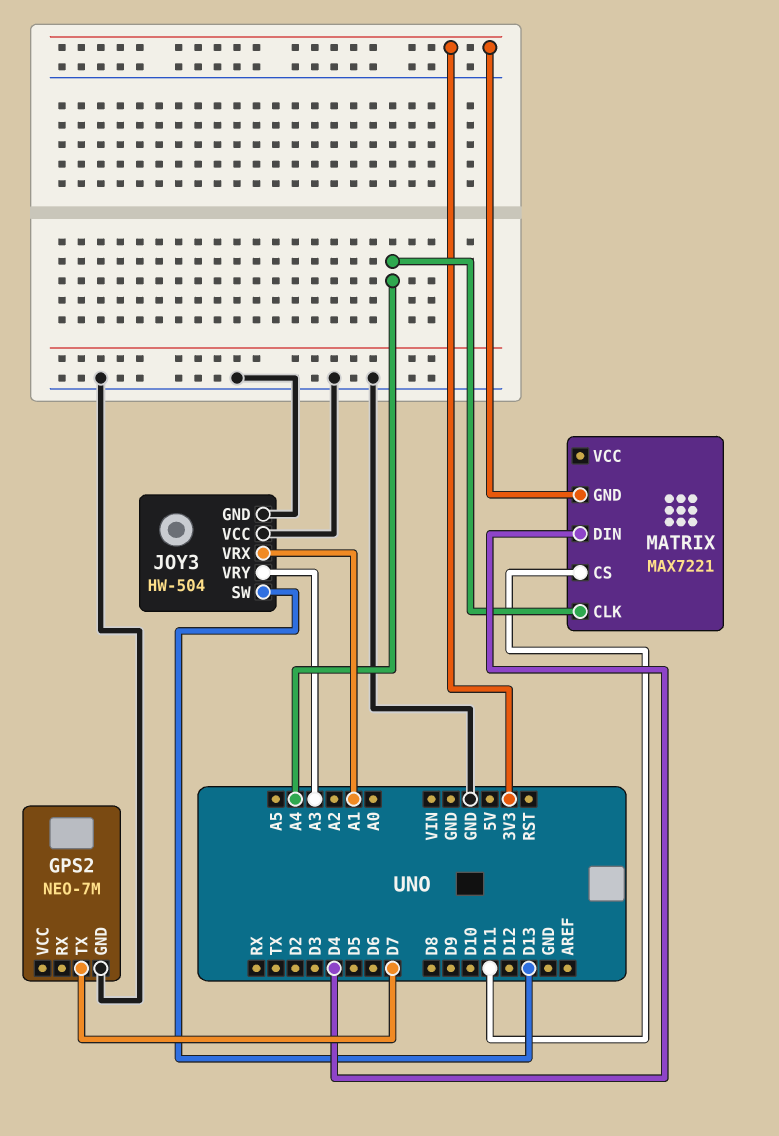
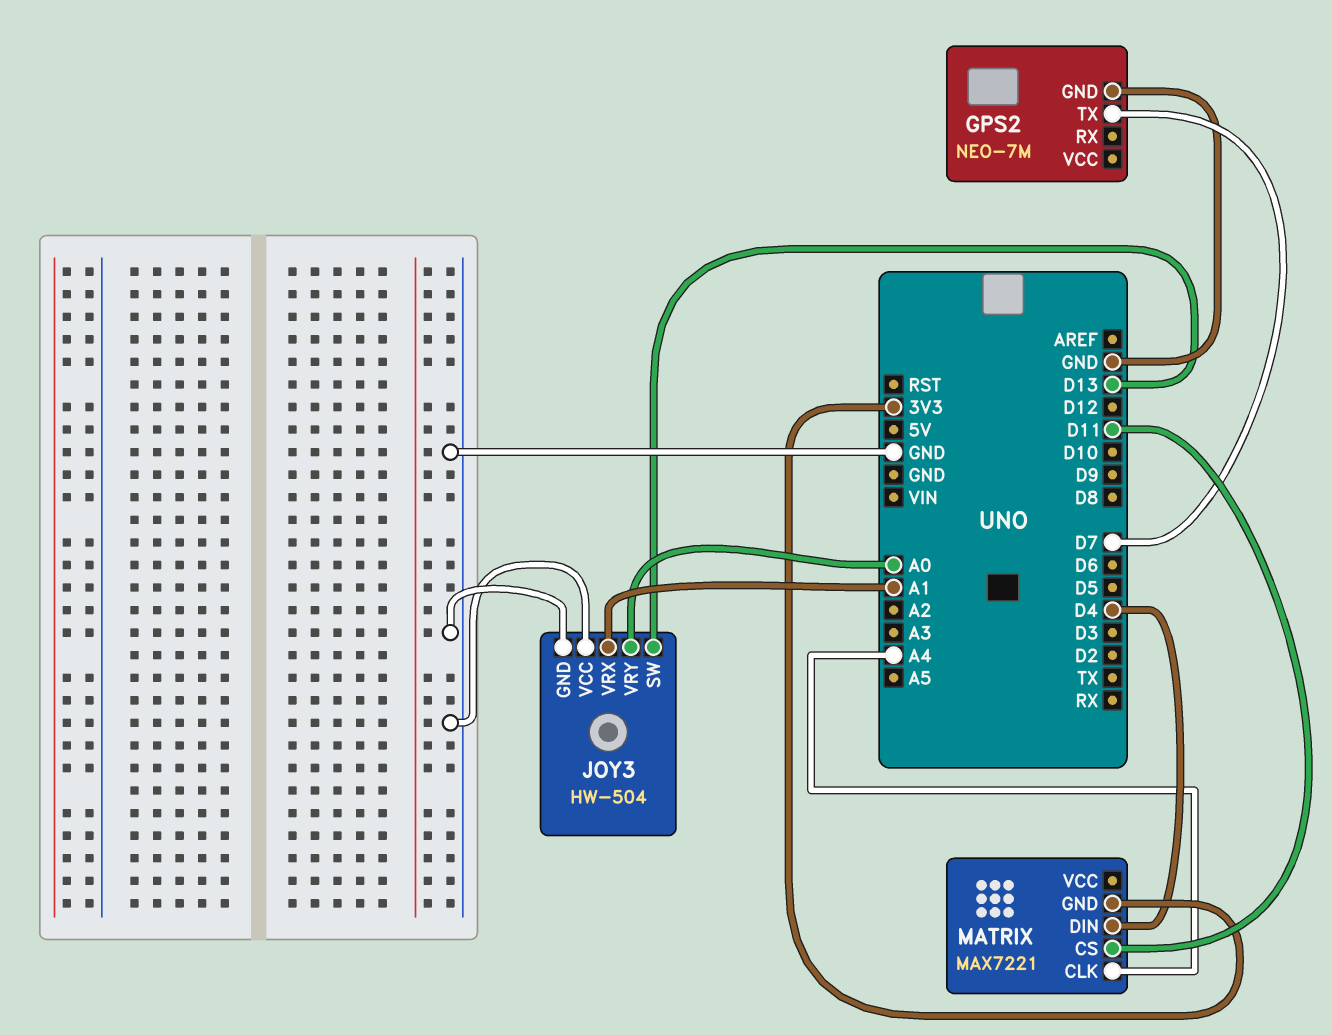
JOY3 pin VRY: A3 -> A0

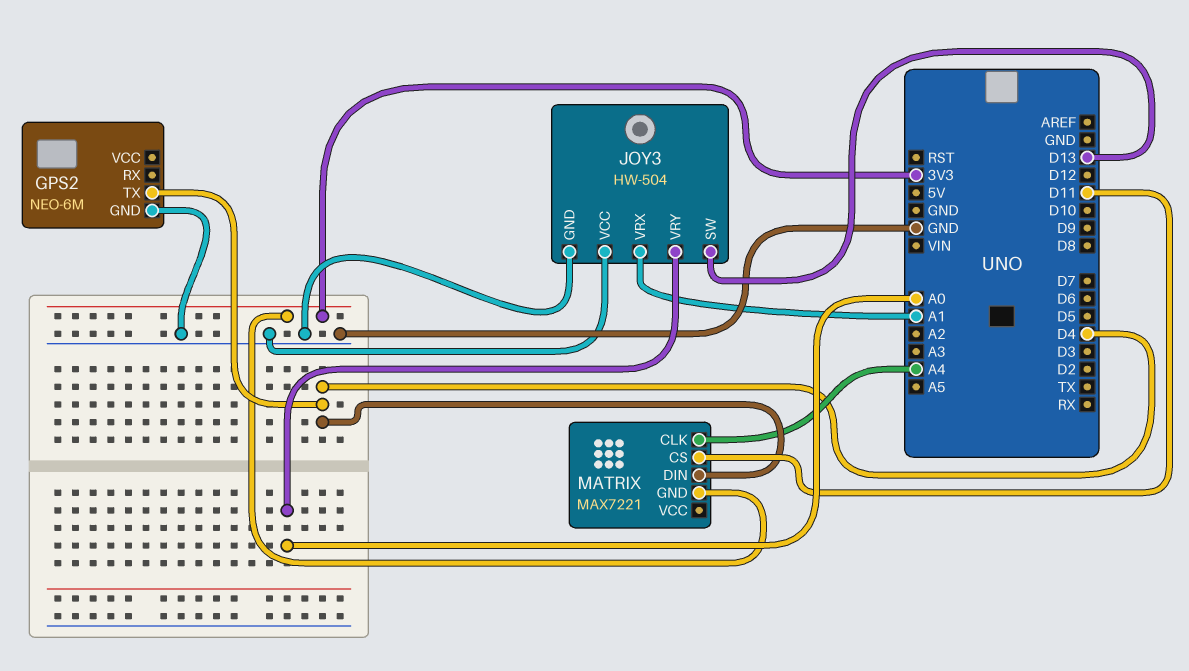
GPS2: NEO-7M -> NEO-6M
GPS2 pin TX: D7 -> D4

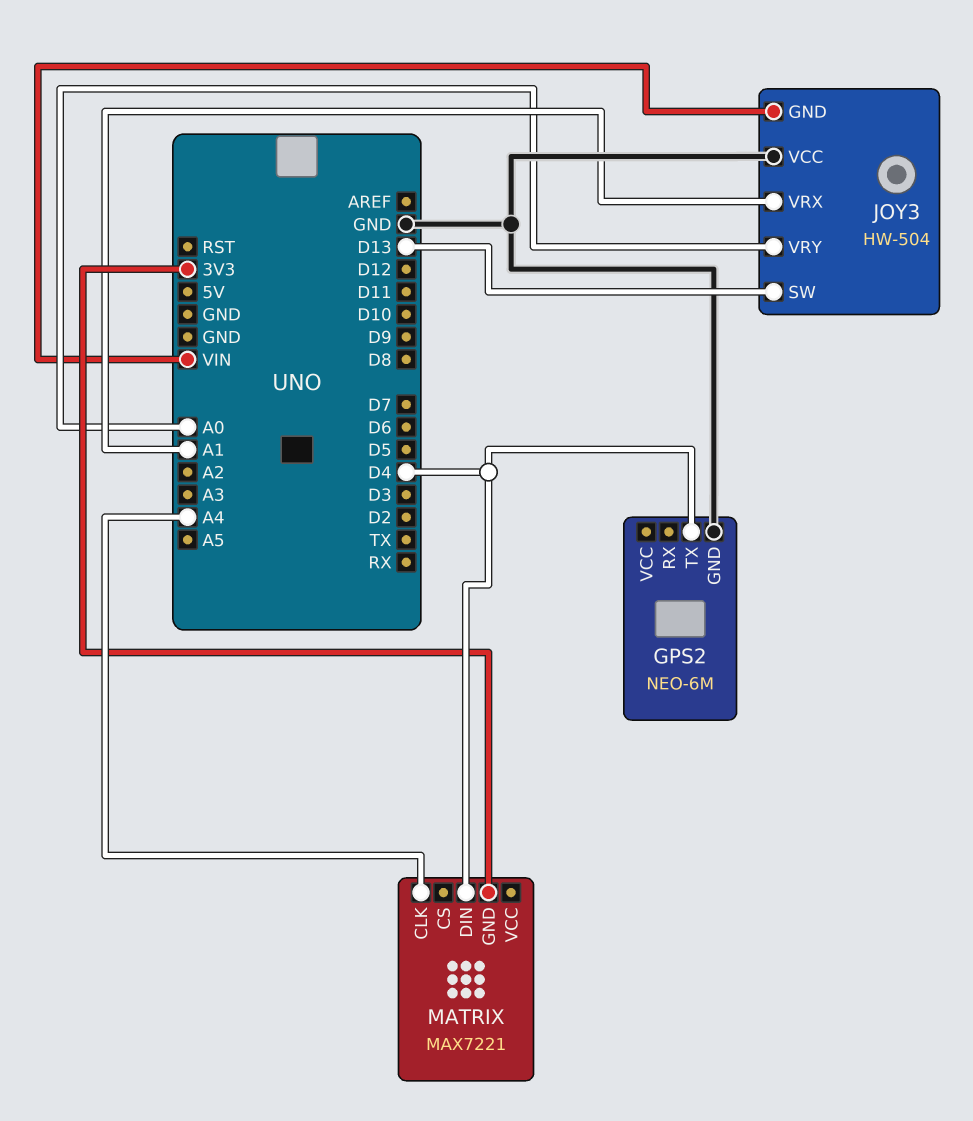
JOY3 pin GND: GND -> VIN
MATRIX pin CS: D11 -> none

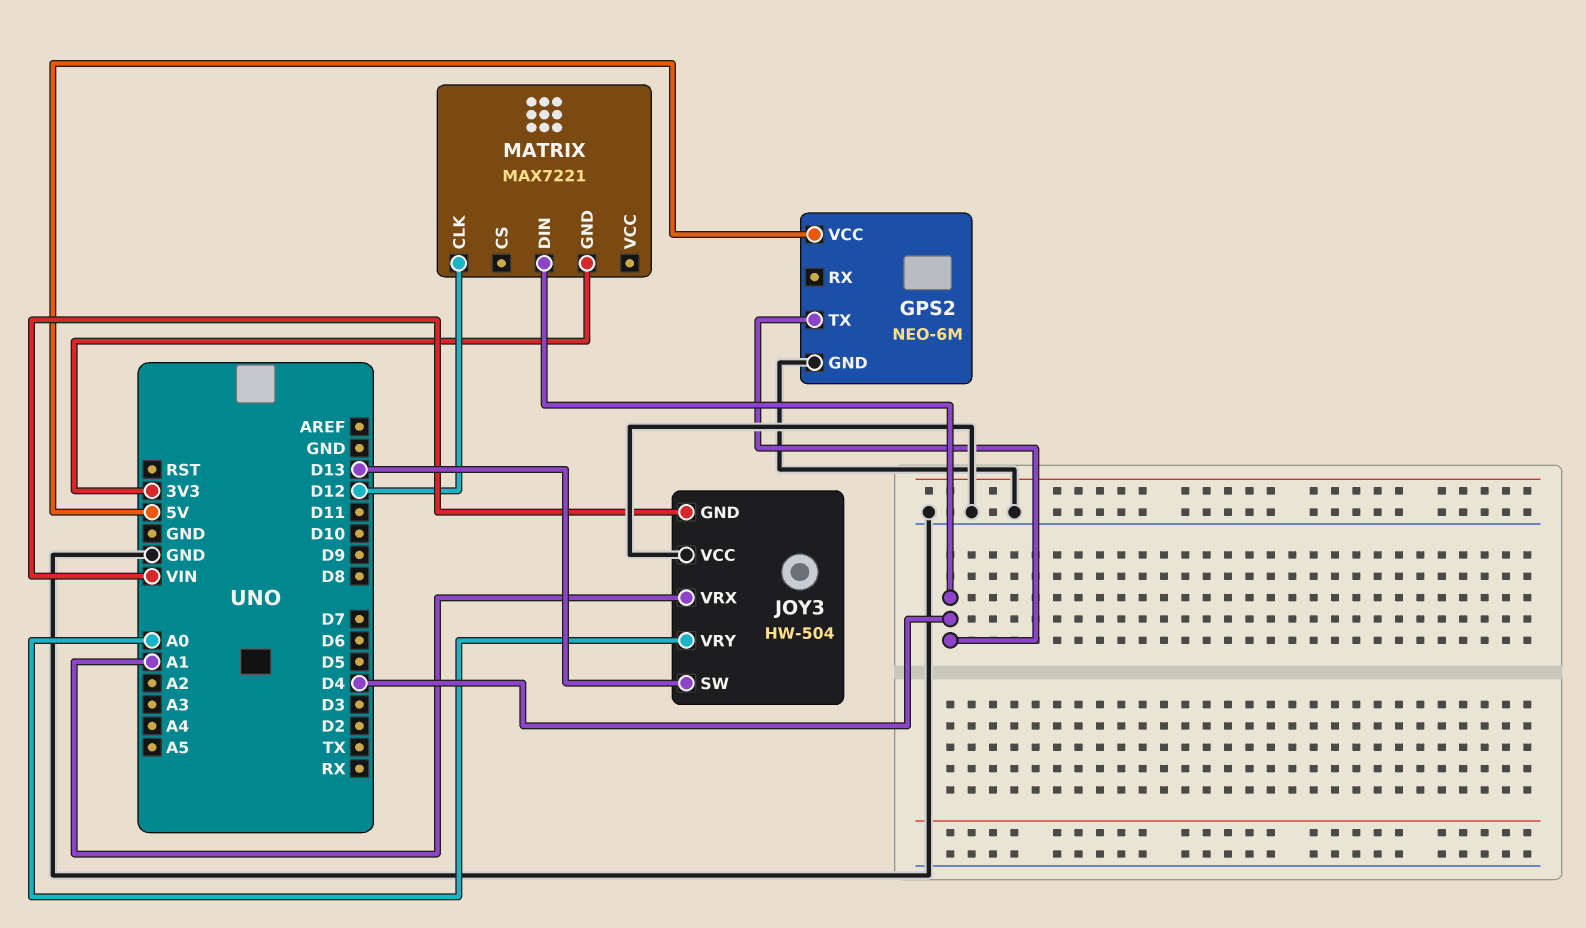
GPS2 pin VCC: none -> 5V
MATRIX pin CLK: A4 -> D12

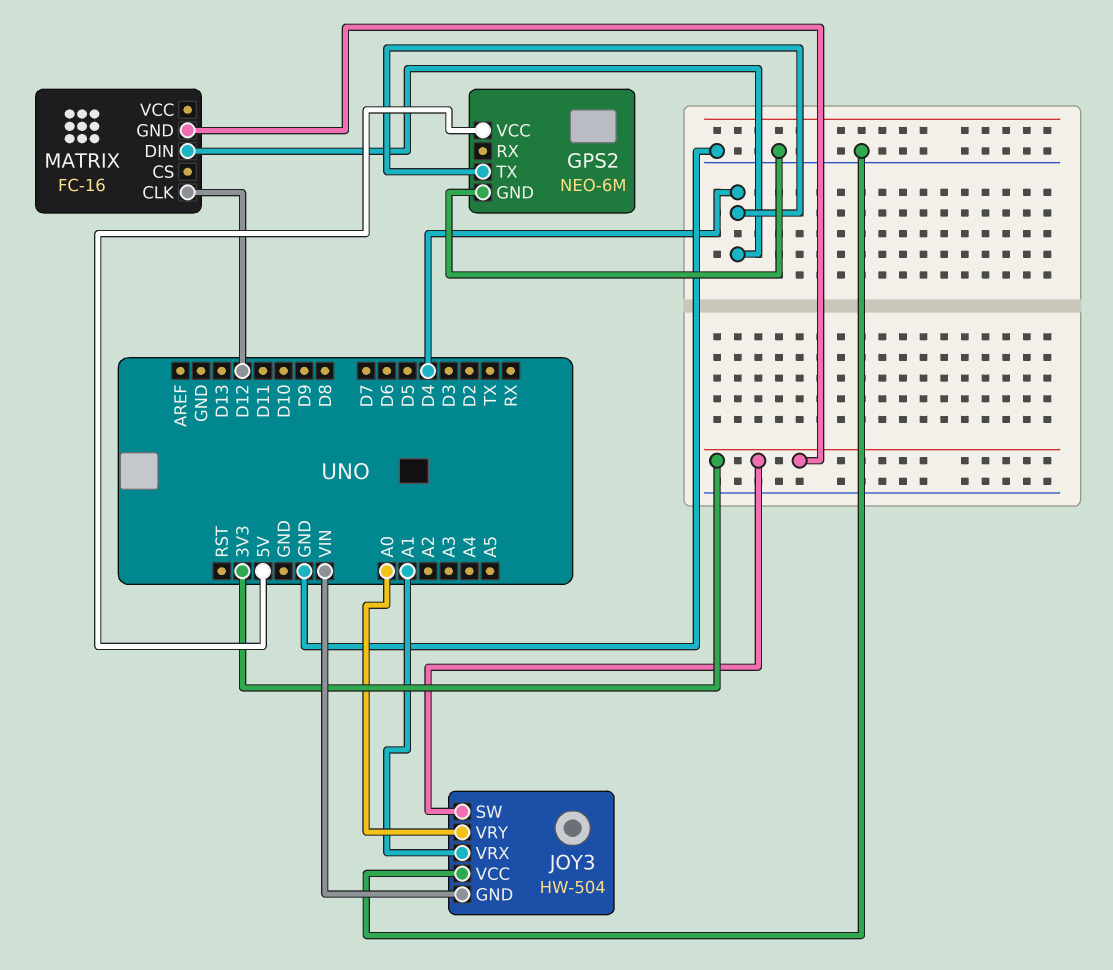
JOY3 pin SW: D13 -> 3V3
MATRIX: MAX7221 -> FC-16

